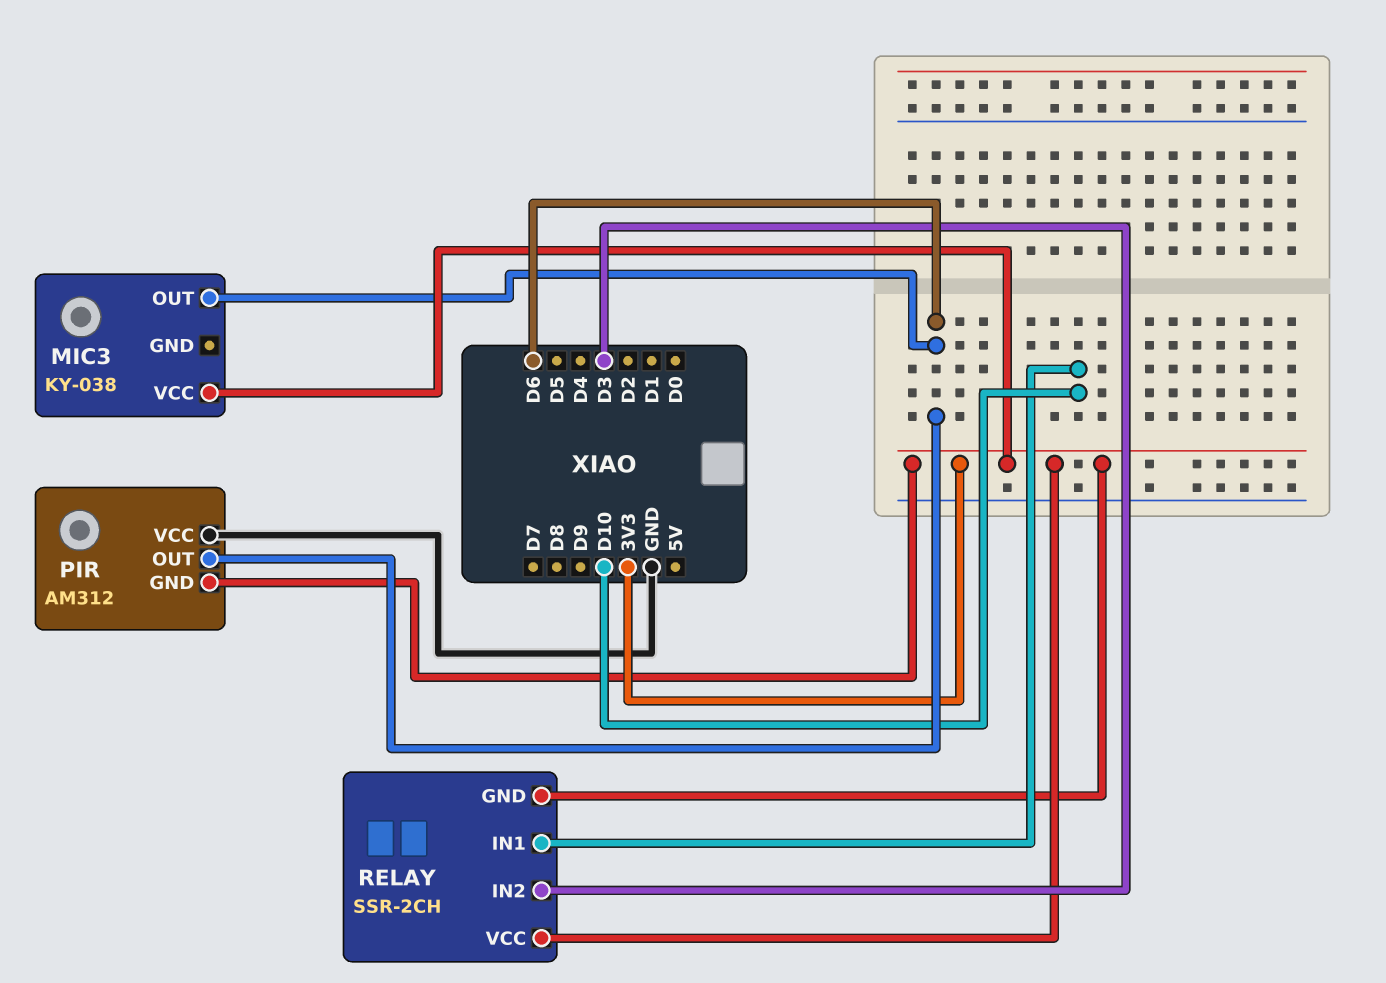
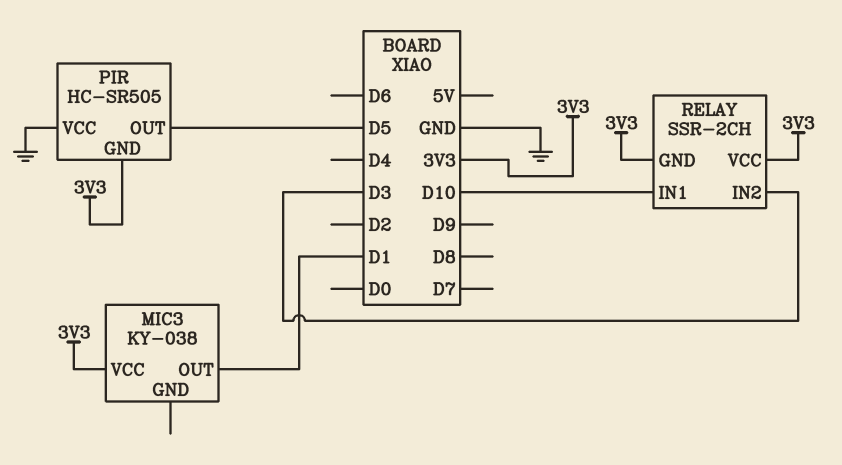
MIC3 pin OUT: D6 -> D1
PIR: AM312 -> HC-SR505
PIR pin OUT: D6 -> D5

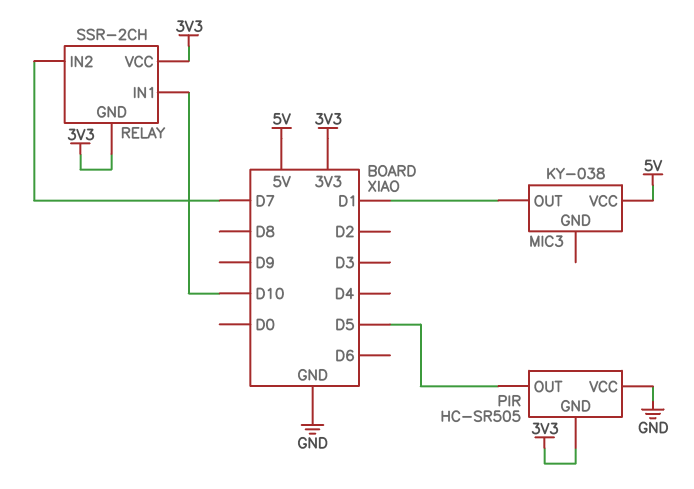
MIC3 pin VCC: 3V3 -> 5V
RELAY pin IN2: D3 -> D7

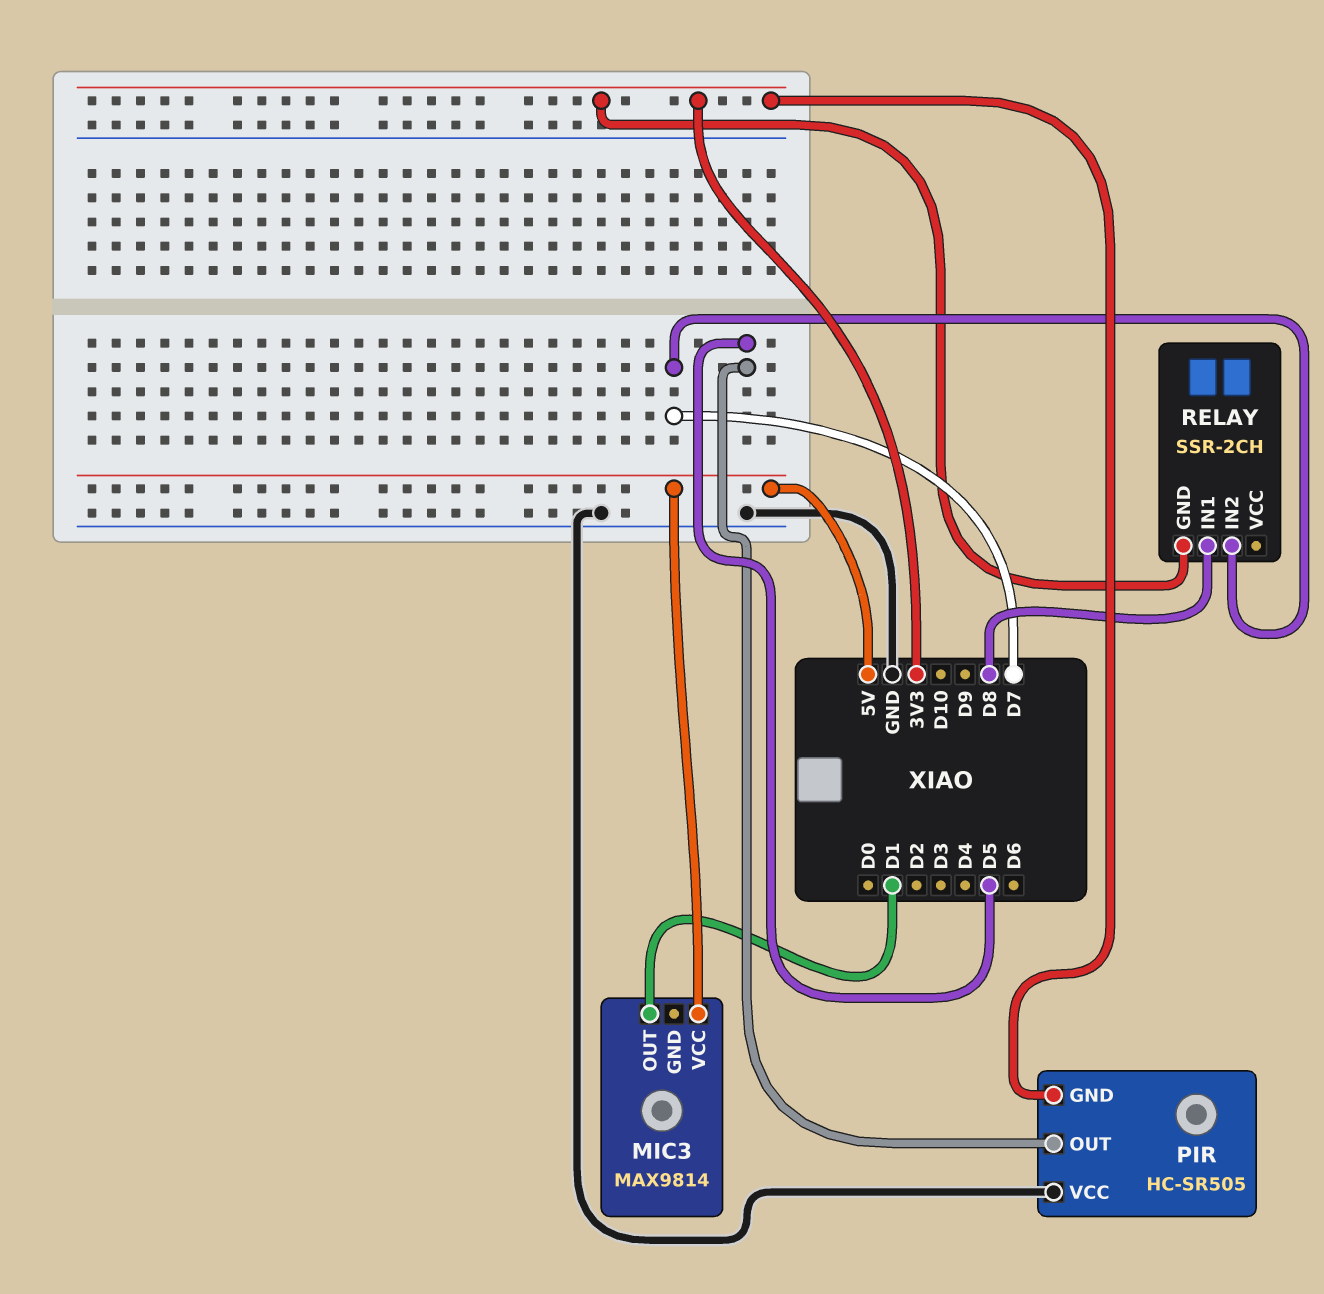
MIC3: KY-038 -> MAX9814
RELAY pin IN1: D10 -> D8
RELAY pin VCC: 3V3 -> none

